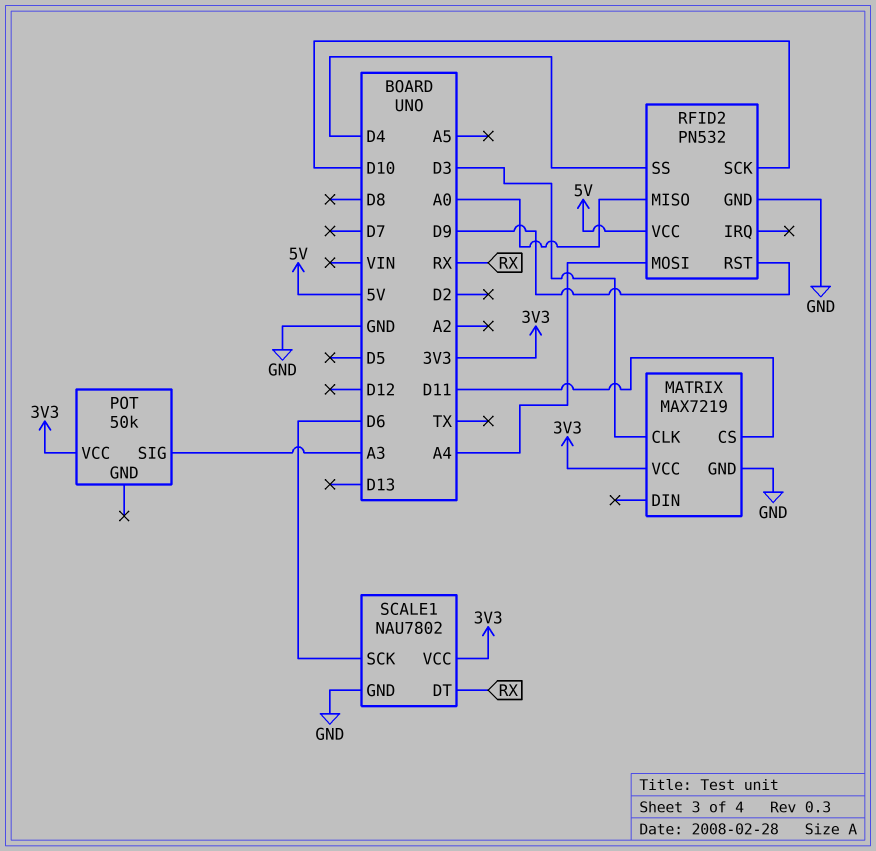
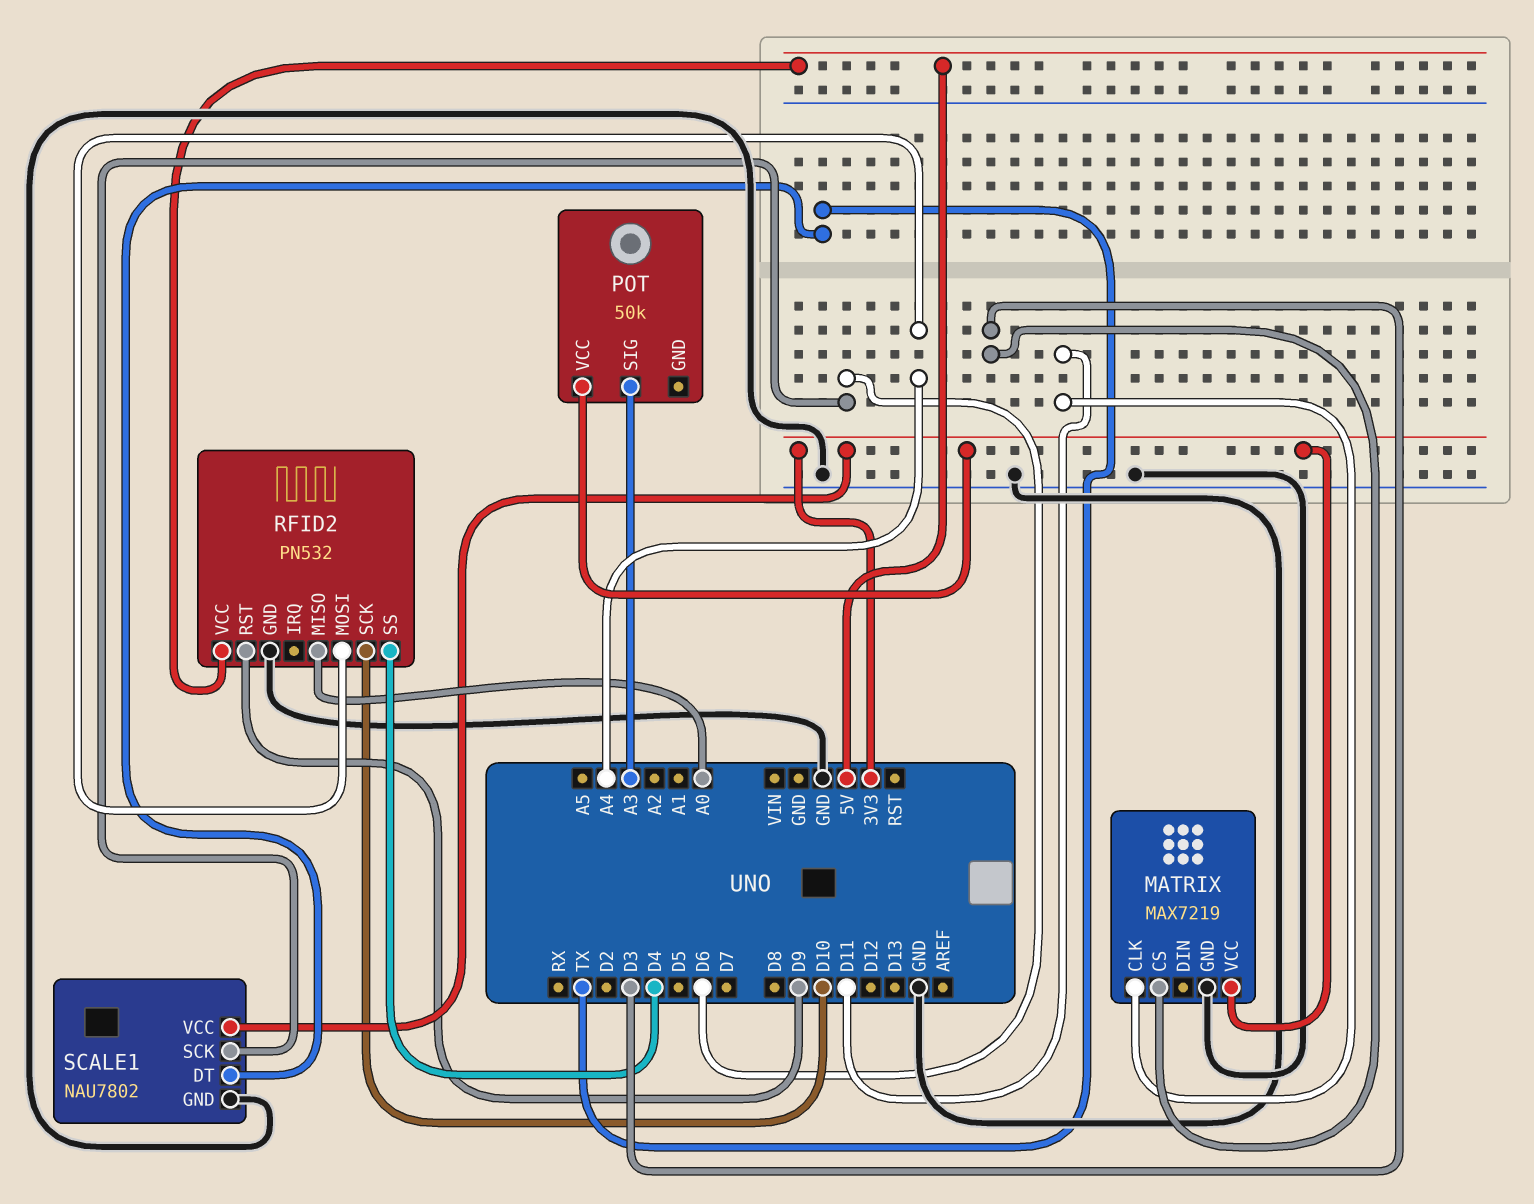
MATRIX pin CLK: D3 -> D11
MATRIX pin CS: D11 -> D3
SCALE1 pin DT: RX -> TX

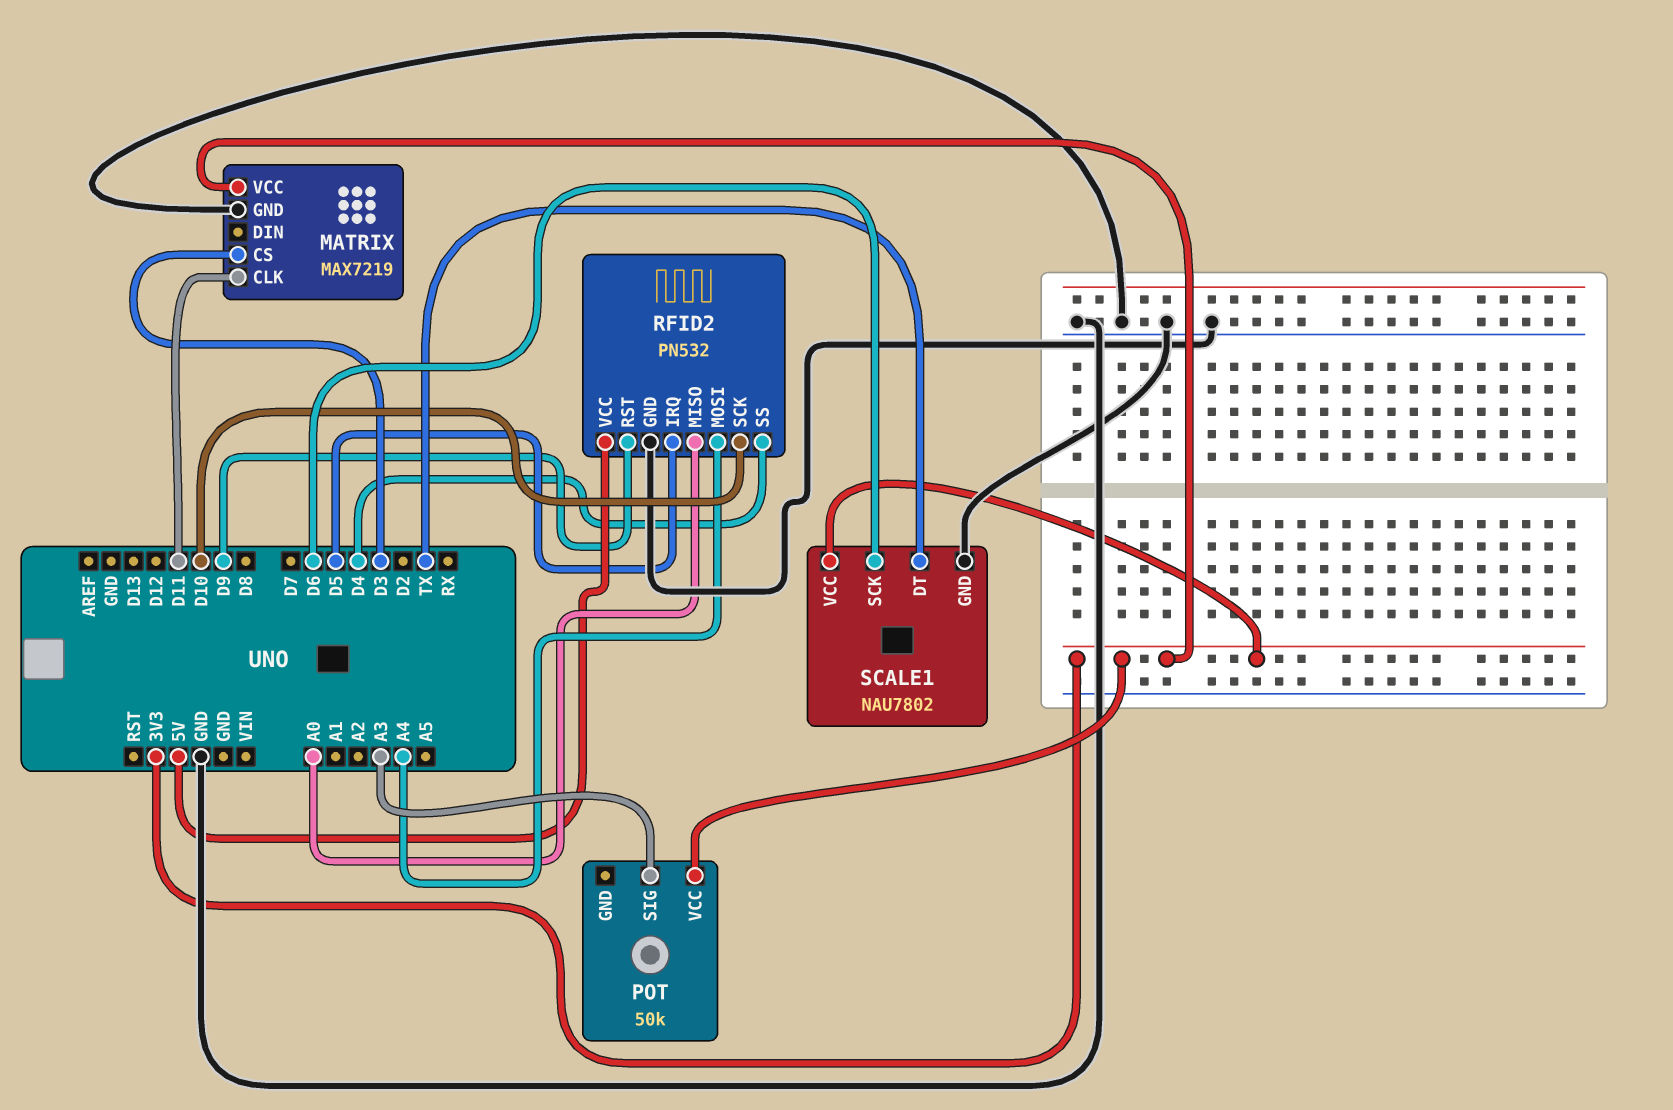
RFID2 pin IRQ: none -> D5

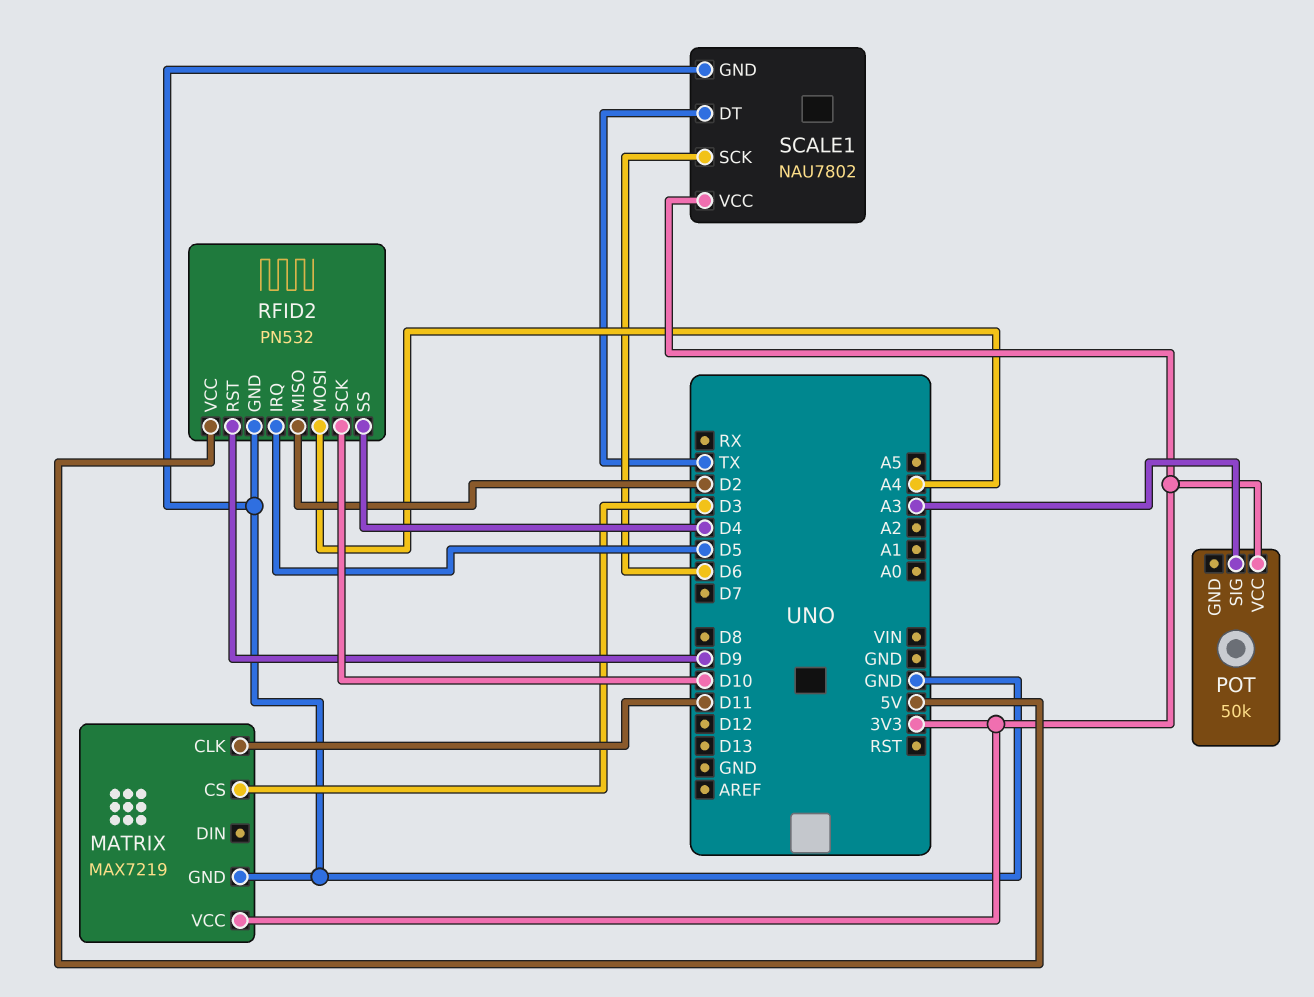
RFID2 pin MISO: A0 -> D2

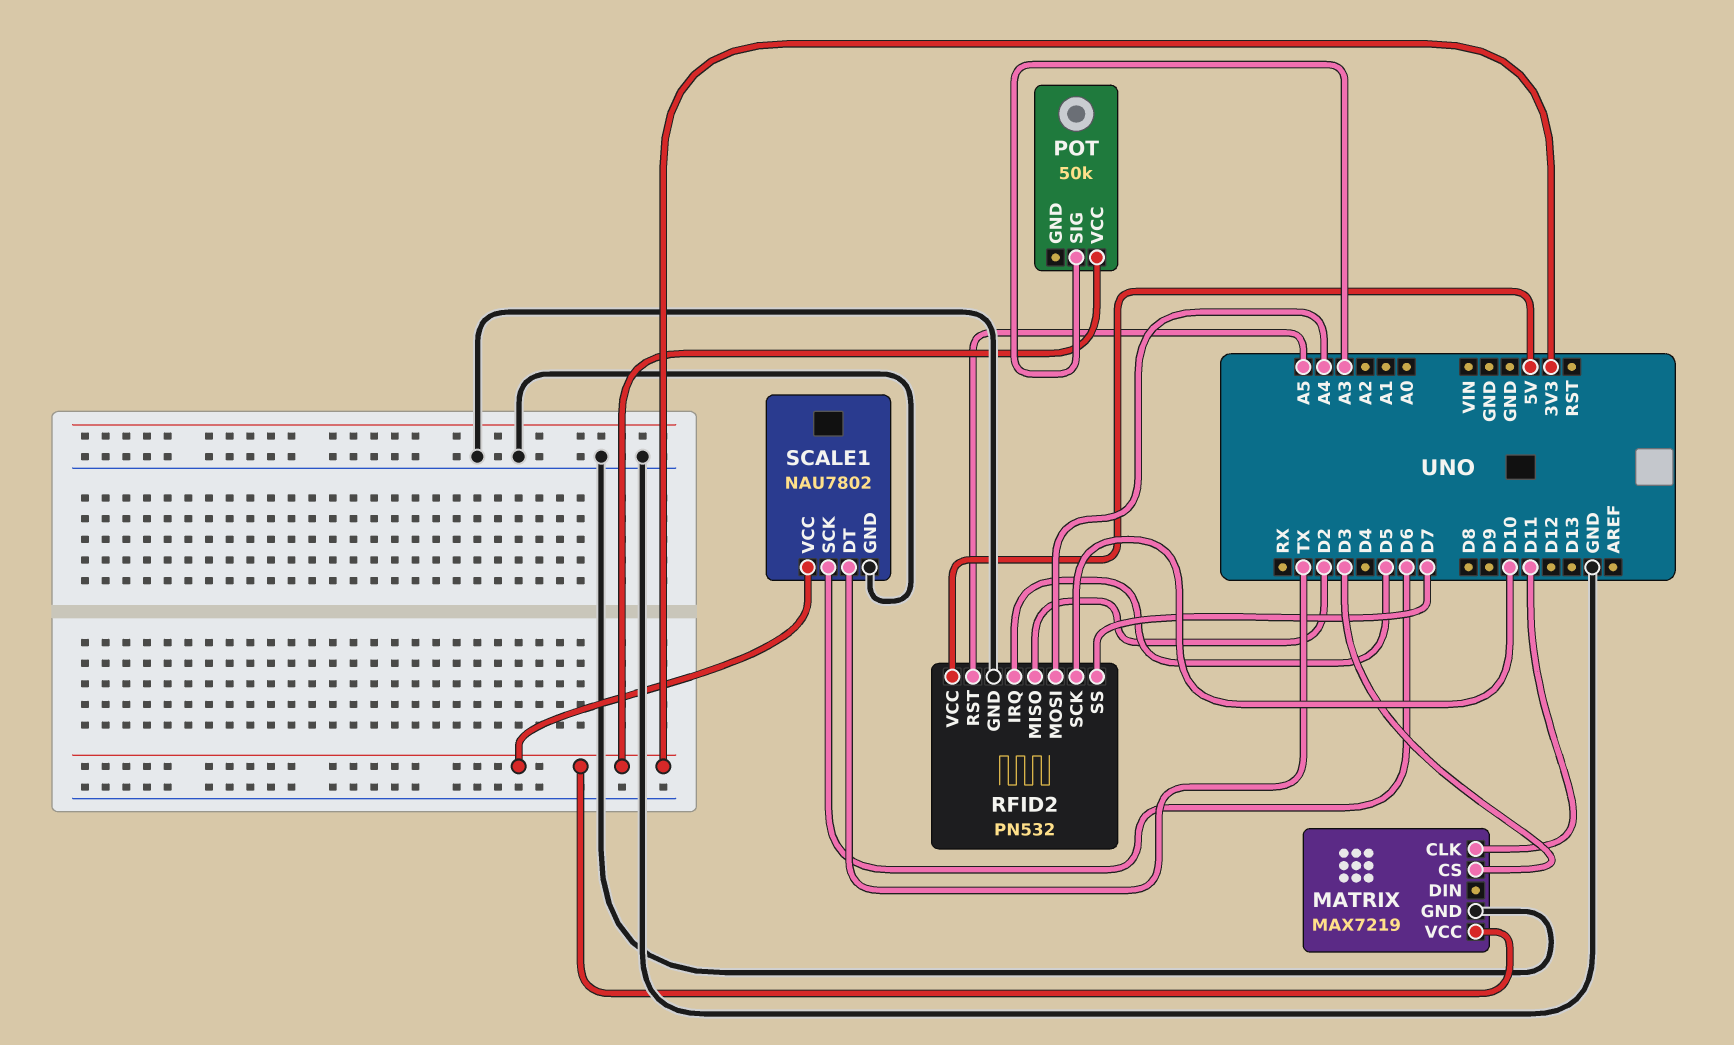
RFID2 pin RST: D9 -> A5
RFID2 pin SS: D4 -> D7

